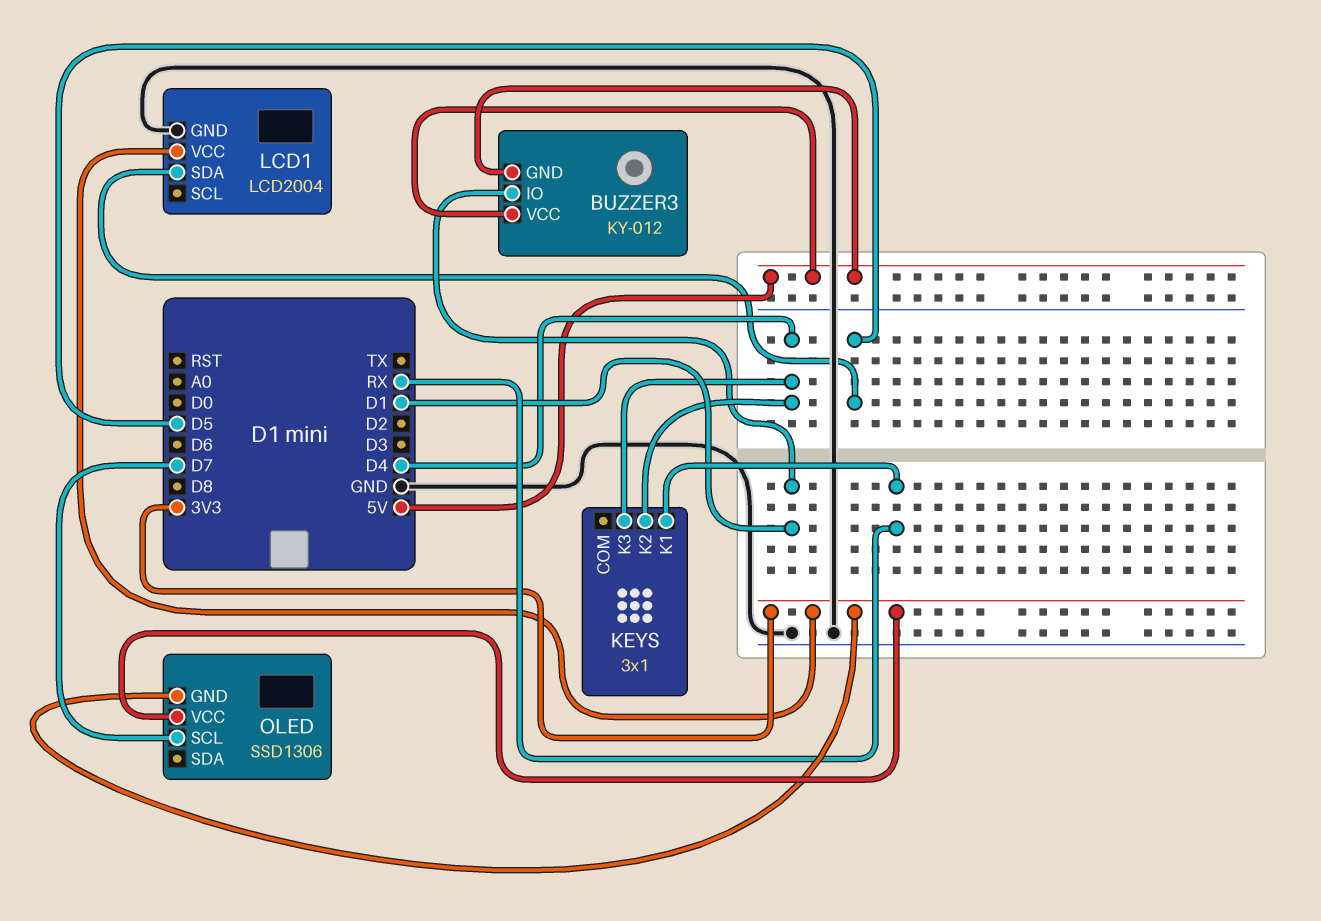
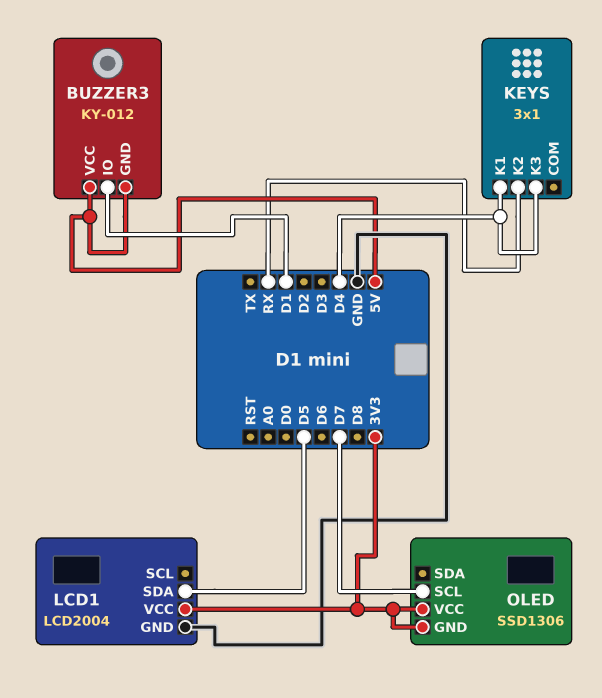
KEYS pin K1: RX -> D4
KEYS pin K2: D4 -> RX

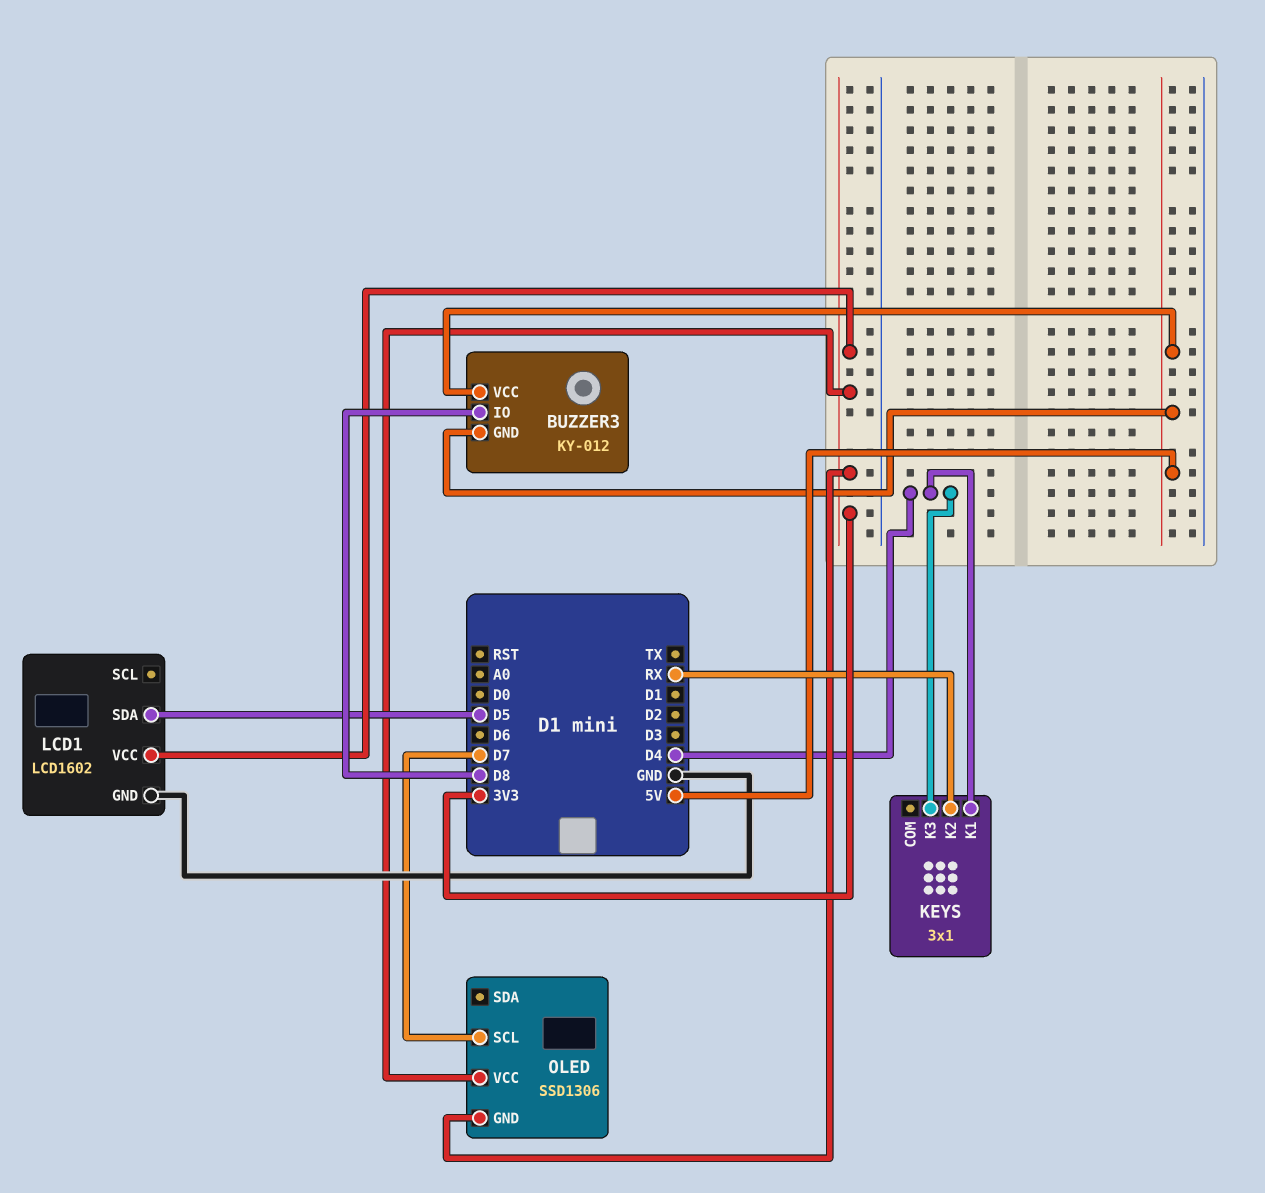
BUZZER3 pin IO: D1 -> D8
LCD1: LCD2004 -> LCD1602

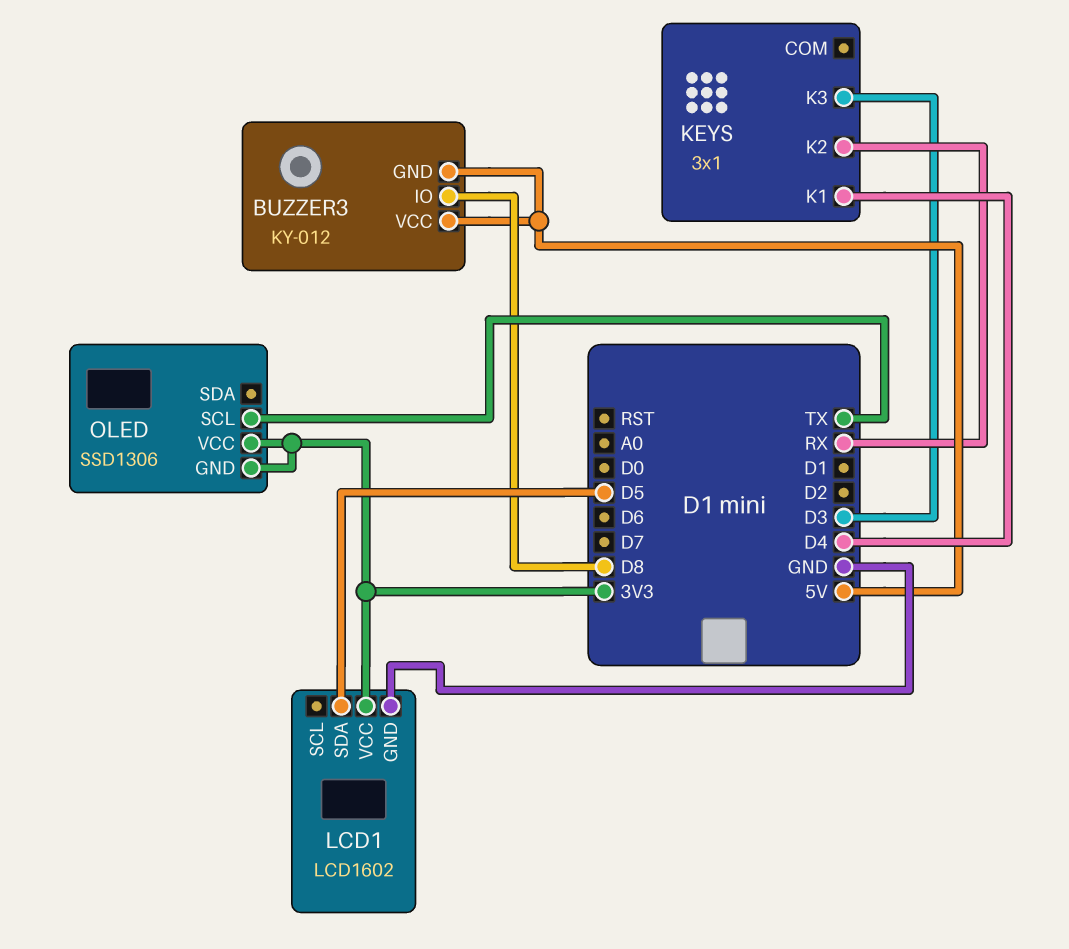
KEYS pin K3: D4 -> D3
OLED pin SCL: D7 -> TX

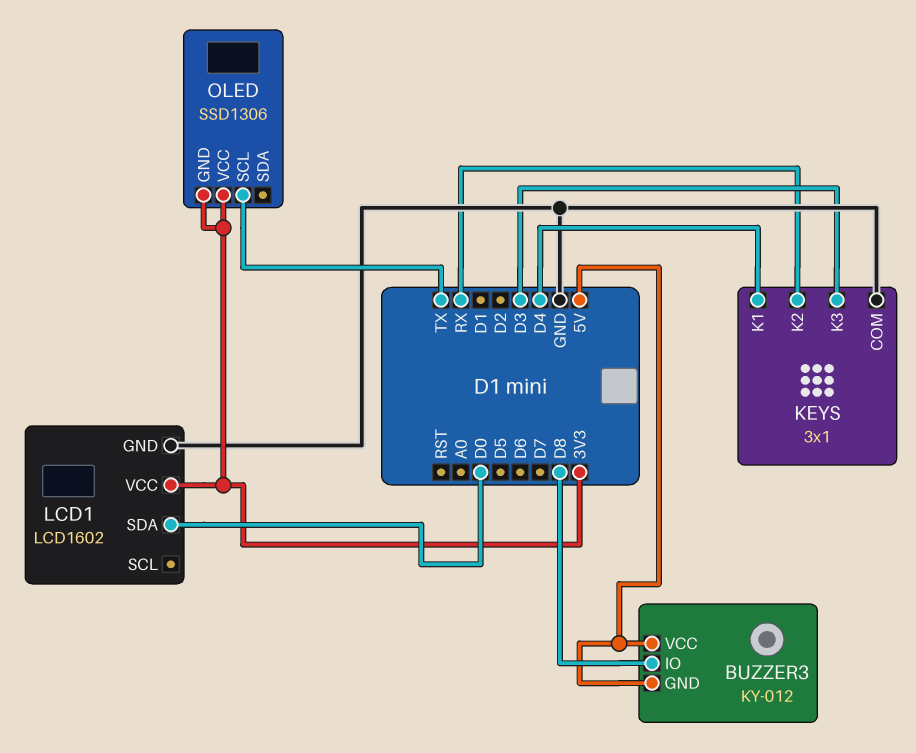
KEYS pin COM: none -> GND
LCD1 pin SDA: D5 -> D0

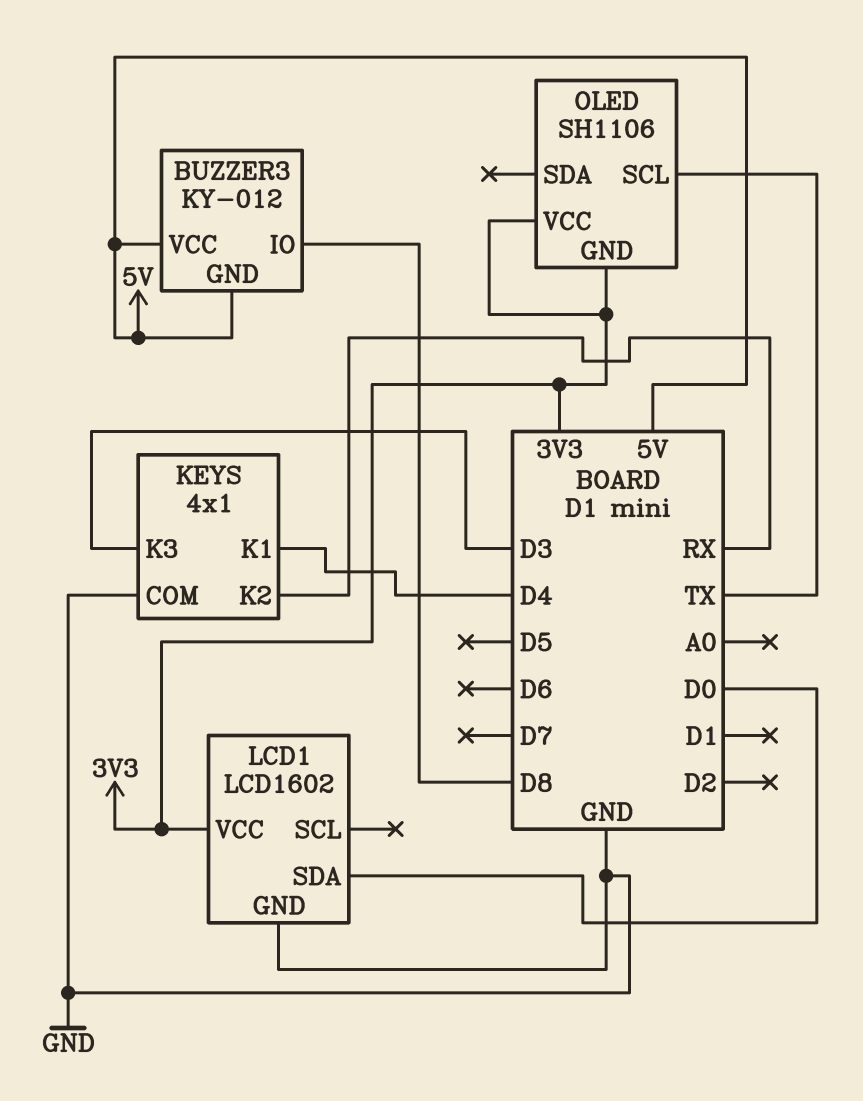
KEYS: 3x1 -> 4x1
OLED: SSD1306 -> SH1106

